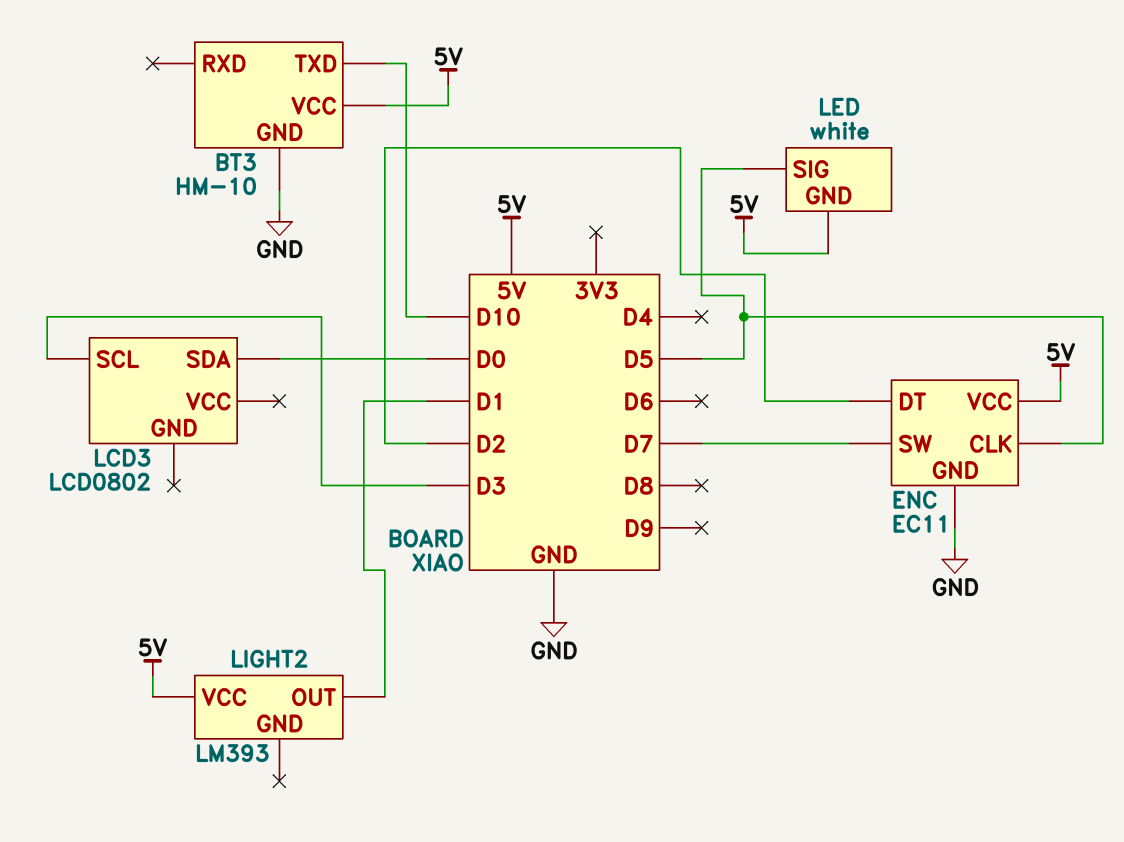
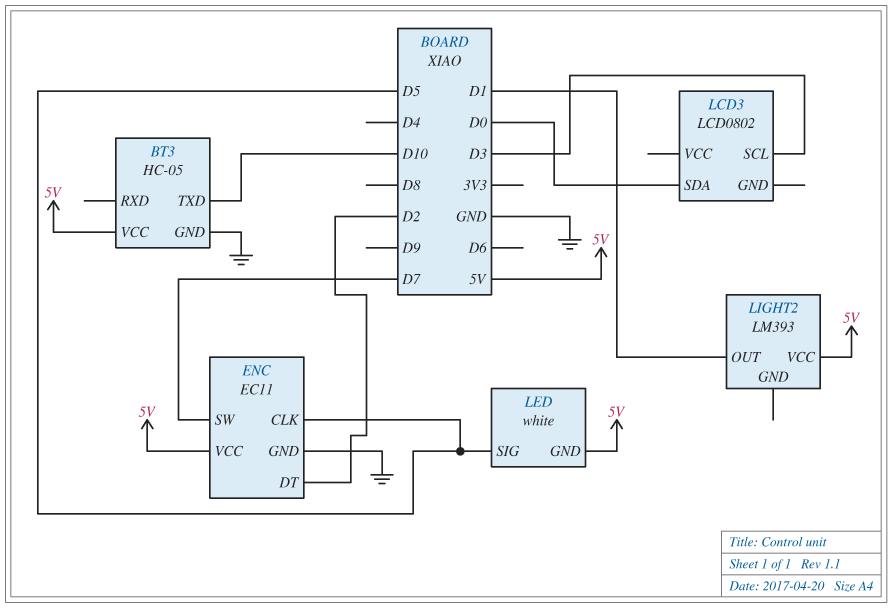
BT3: HM-10 -> HC-05

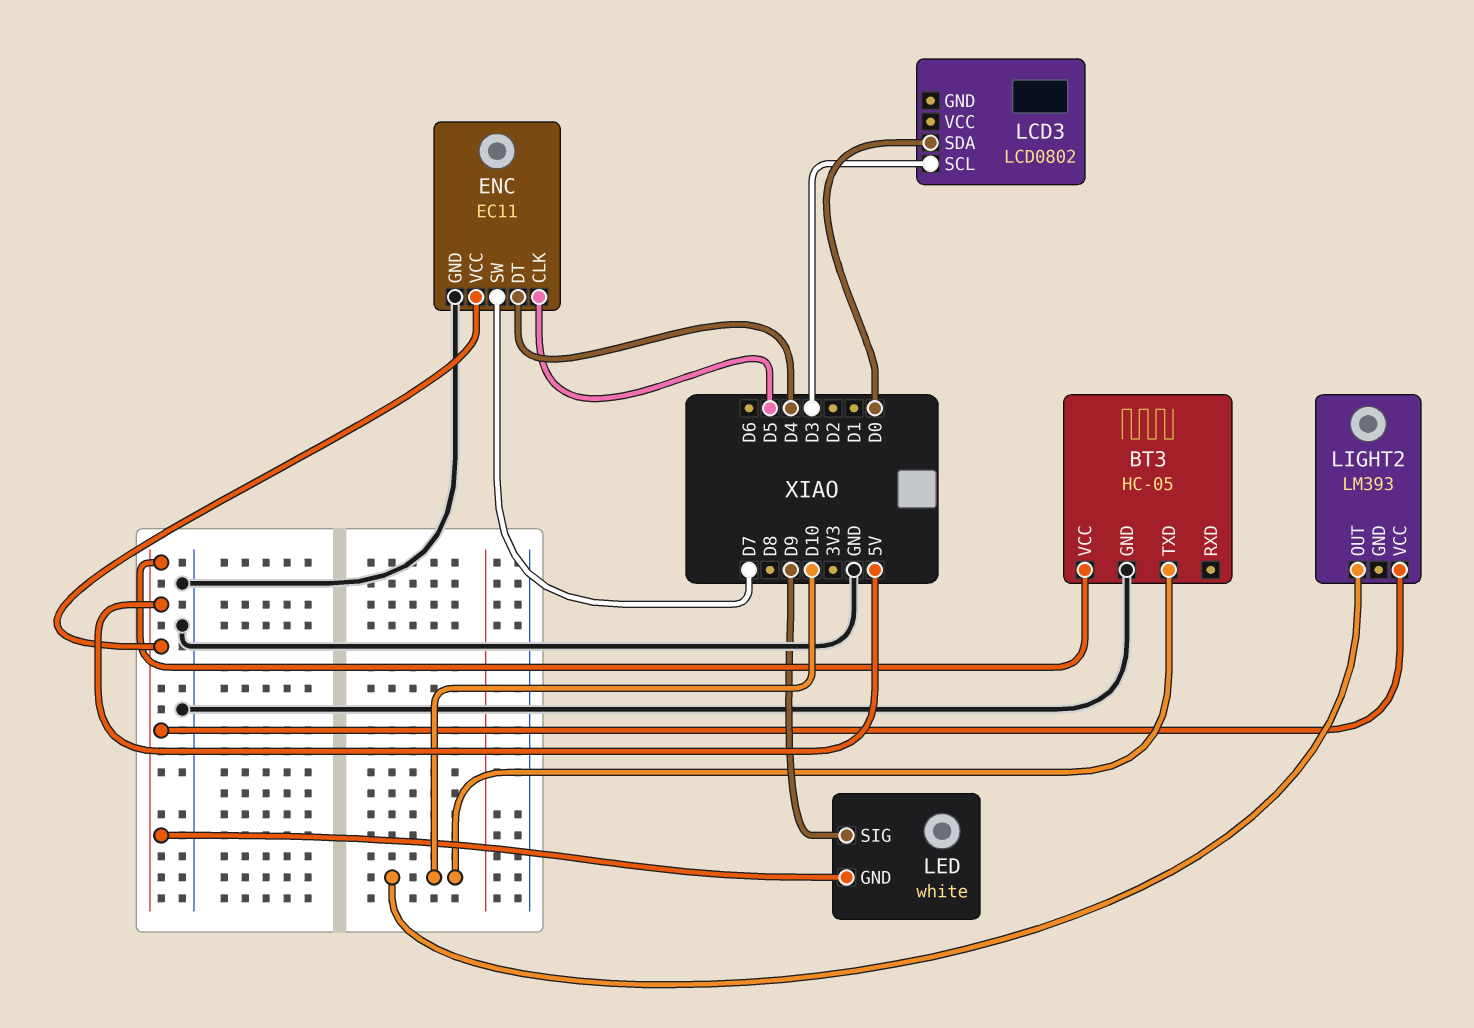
ENC pin DT: D2 -> D4
LED pin SIG: D5 -> D9
LIGHT2 pin OUT: D1 -> D10

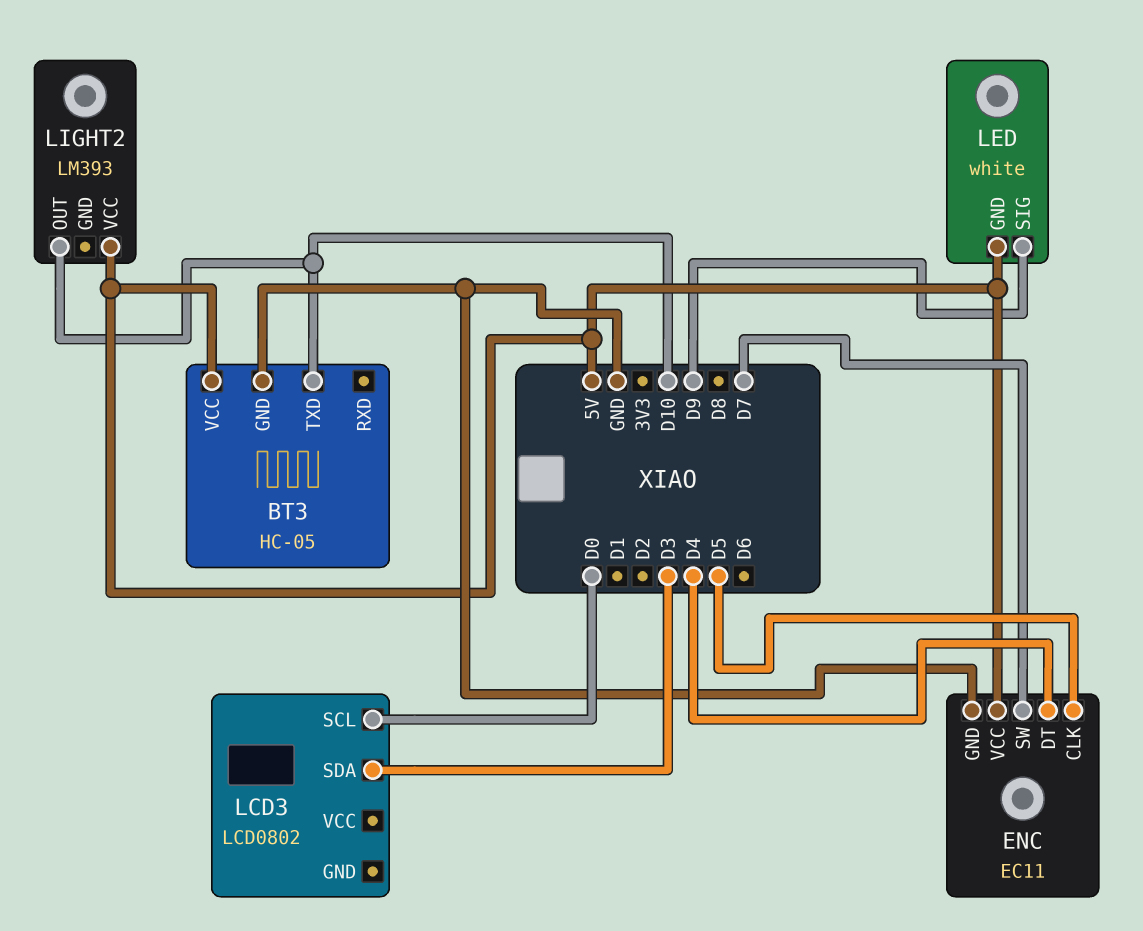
LCD3 pin SCL: D3 -> D0
LCD3 pin SDA: D0 -> D3

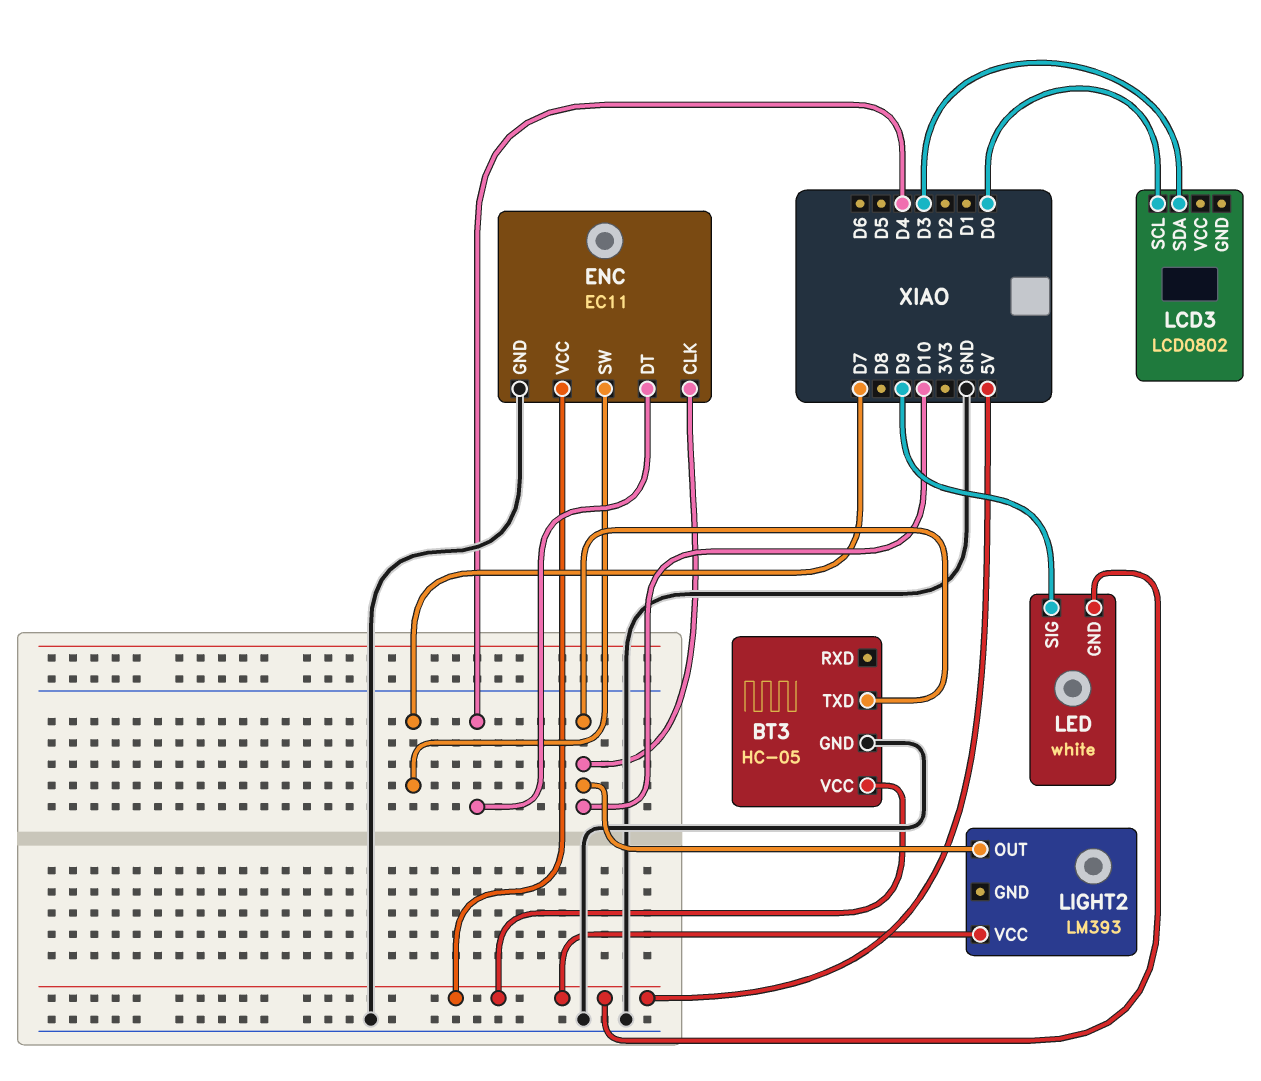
ENC pin CLK: D5 -> D10

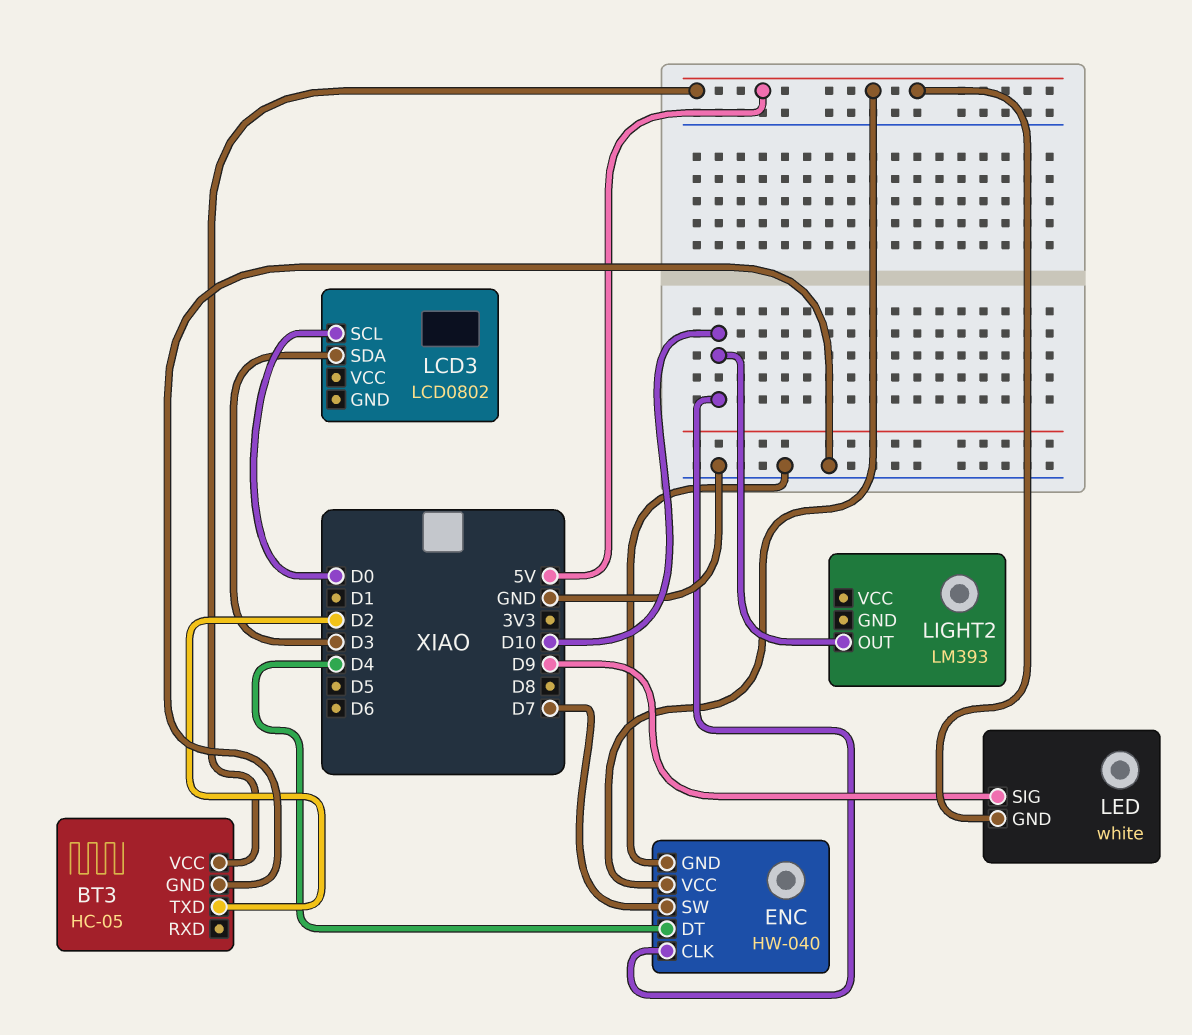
BT3 pin TXD: D10 -> D2
ENC: EC11 -> HW-040
LIGHT2 pin VCC: 5V -> none

